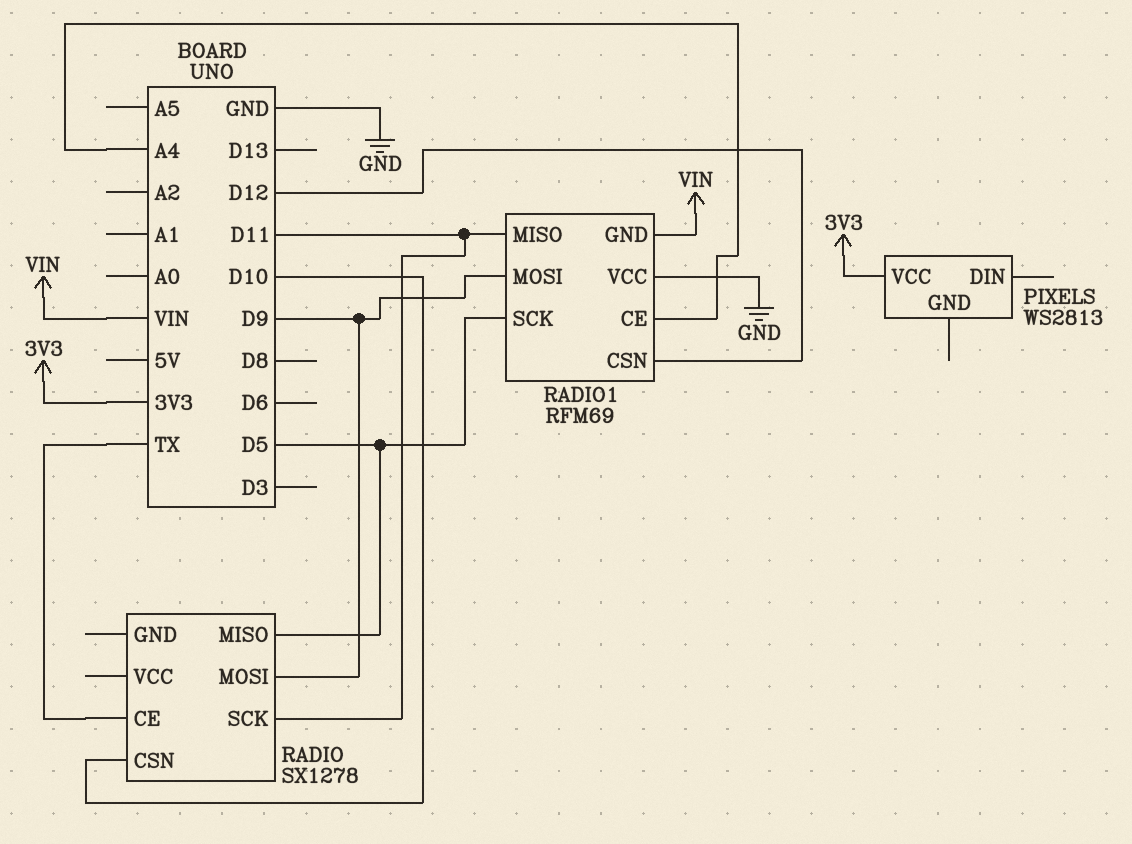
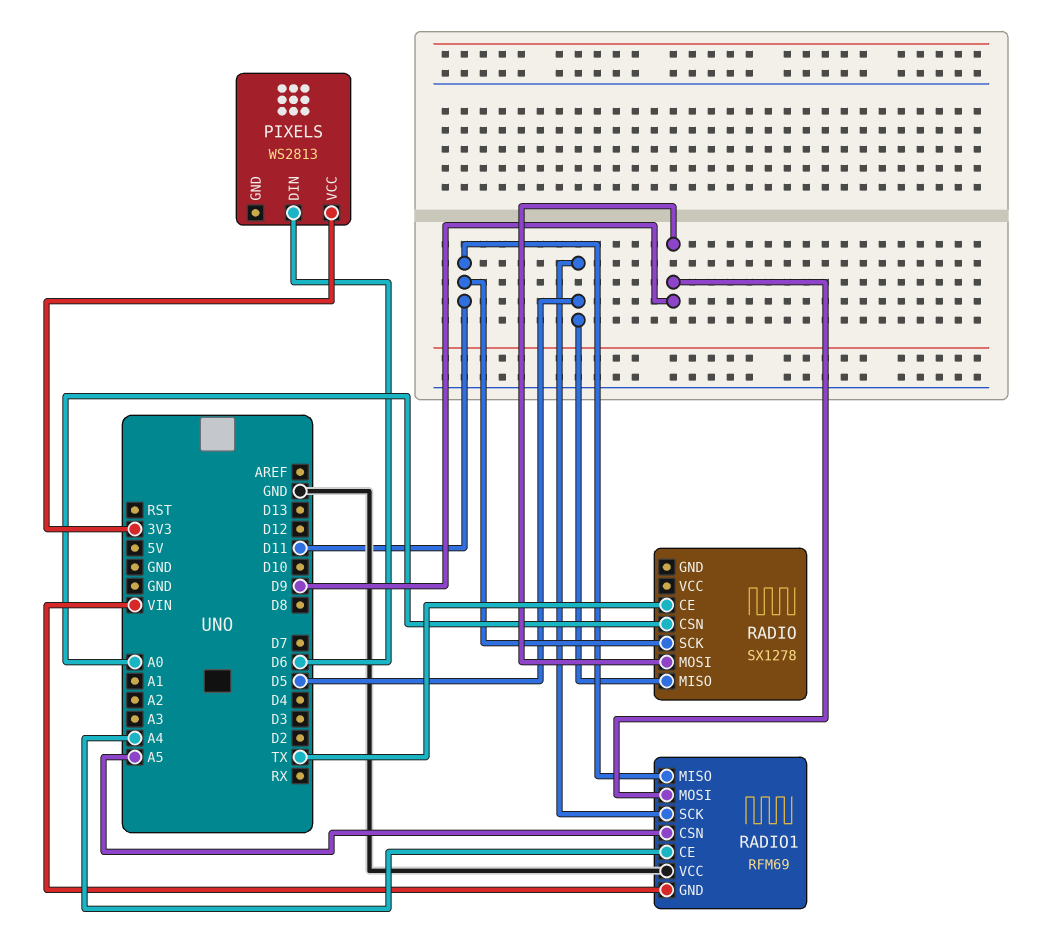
PIXELS pin DIN: none -> D6
RADIO pin CSN: D10 -> A0
RADIO1 pin CSN: D12 -> A5

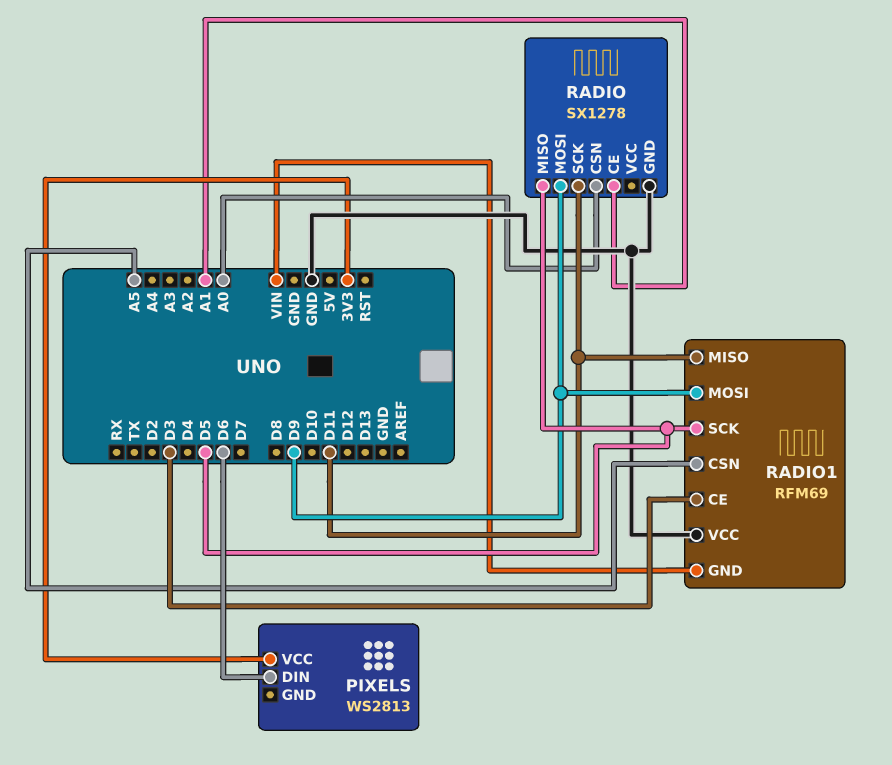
RADIO pin CE: TX -> A1
RADIO pin GND: none -> GND
RADIO1 pin CE: A4 -> D3

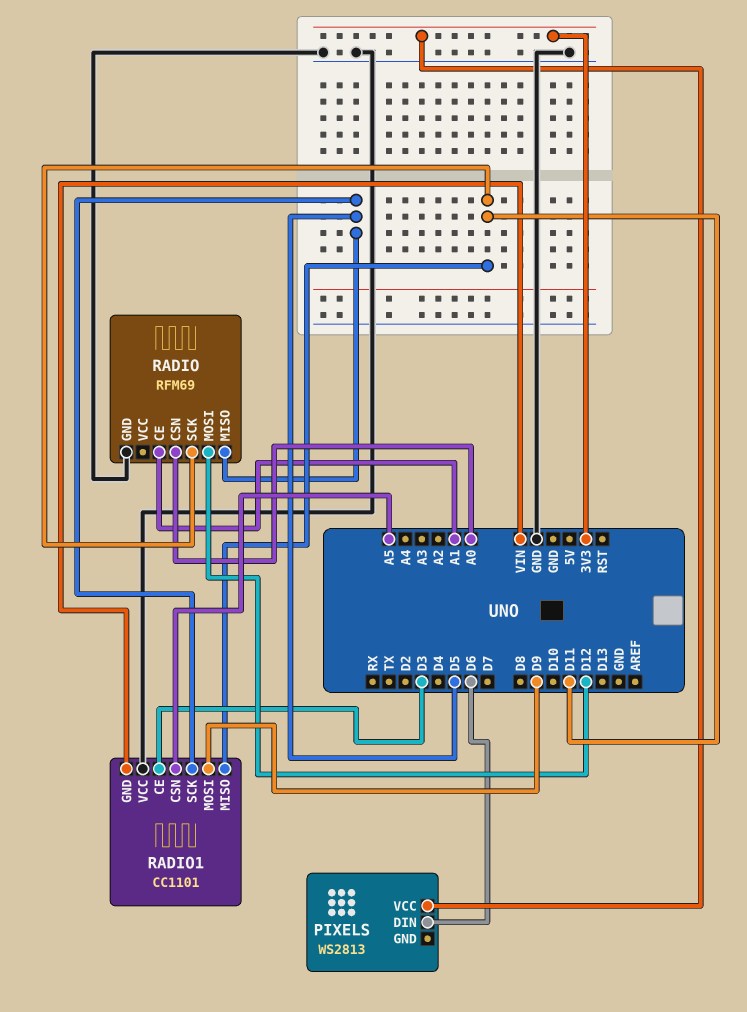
RADIO: SX1278 -> RFM69
RADIO pin MOSI: D9 -> D12
RADIO1: RFM69 -> CC1101

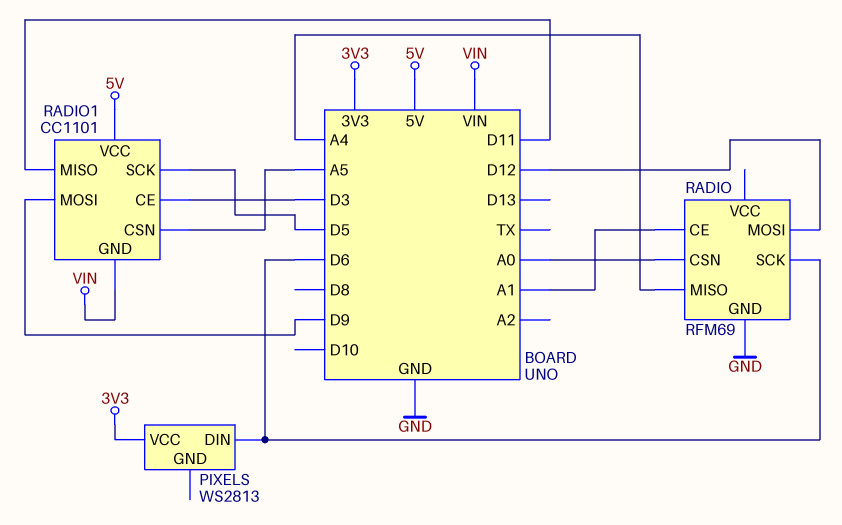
RADIO pin MISO: D5 -> A4
RADIO pin SCK: D11 -> D6
RADIO1 pin VCC: GND -> 5V

